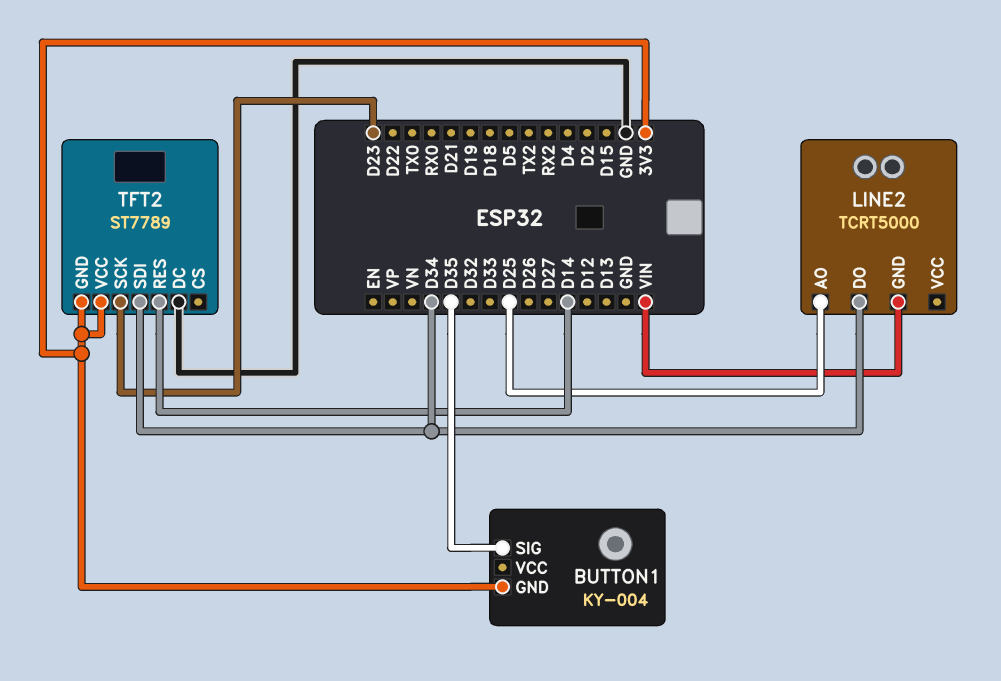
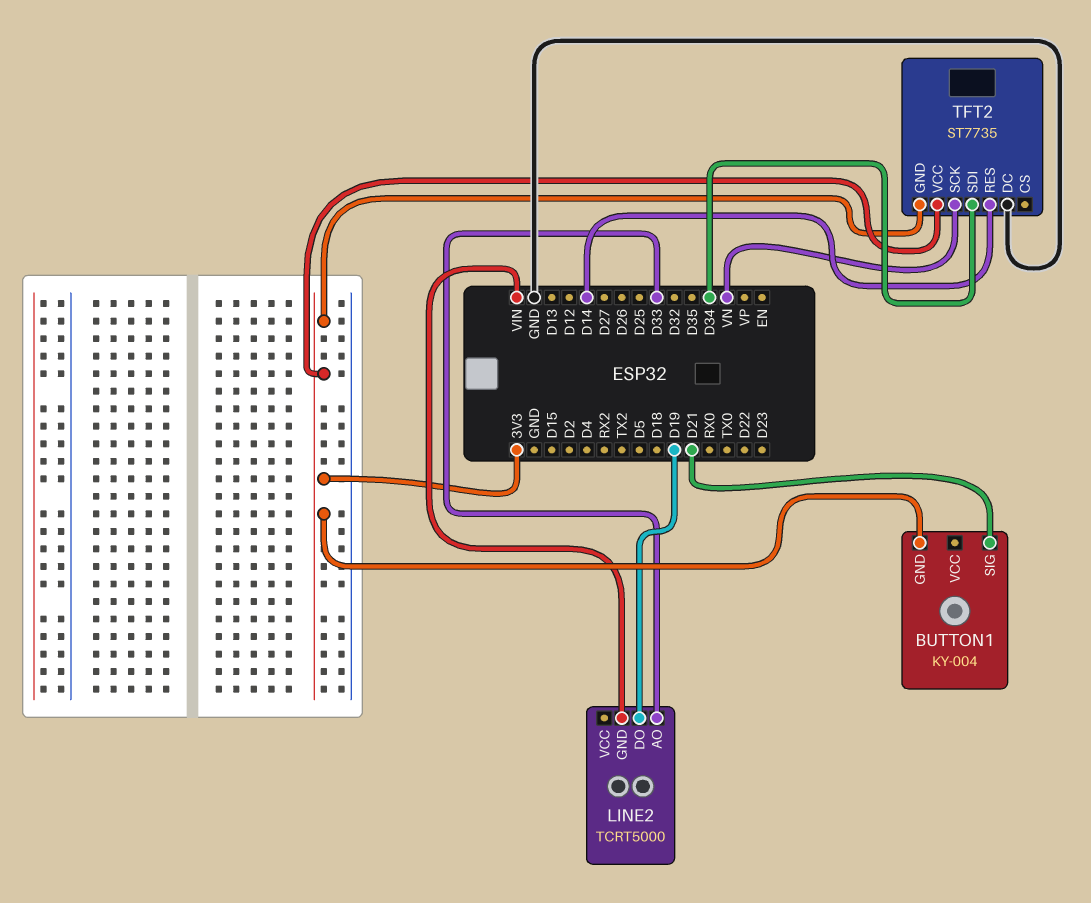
BUTTON1 pin SIG: D35 -> D21
LINE2 pin AO: D25 -> D33
LINE2 pin DO: D34 -> D19
TFT2: ST7789 -> ST7735
TFT2 pin SCK: D23 -> VN

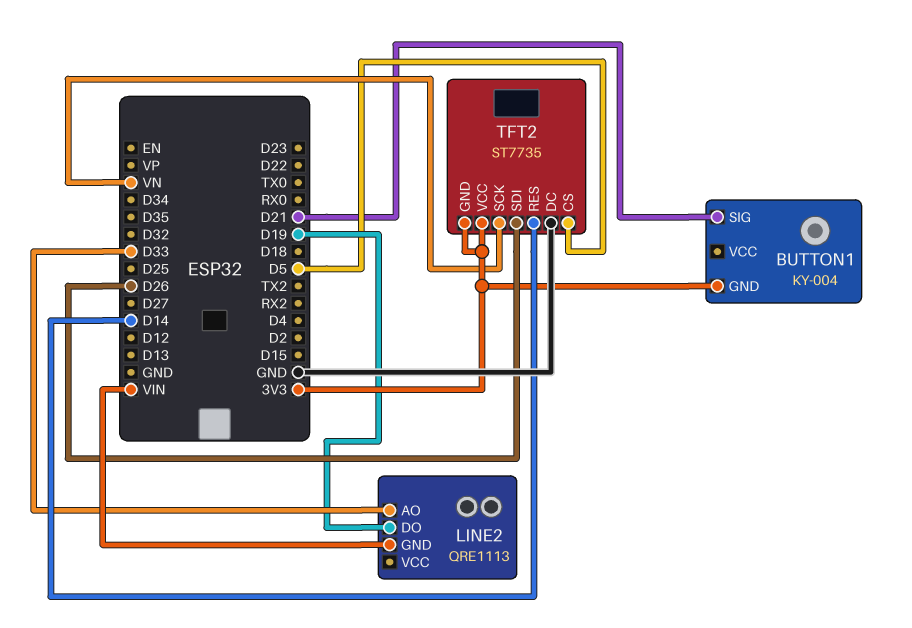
LINE2: TCRT5000 -> QRE1113
TFT2 pin CS: none -> D5
TFT2 pin SDI: D34 -> D26

